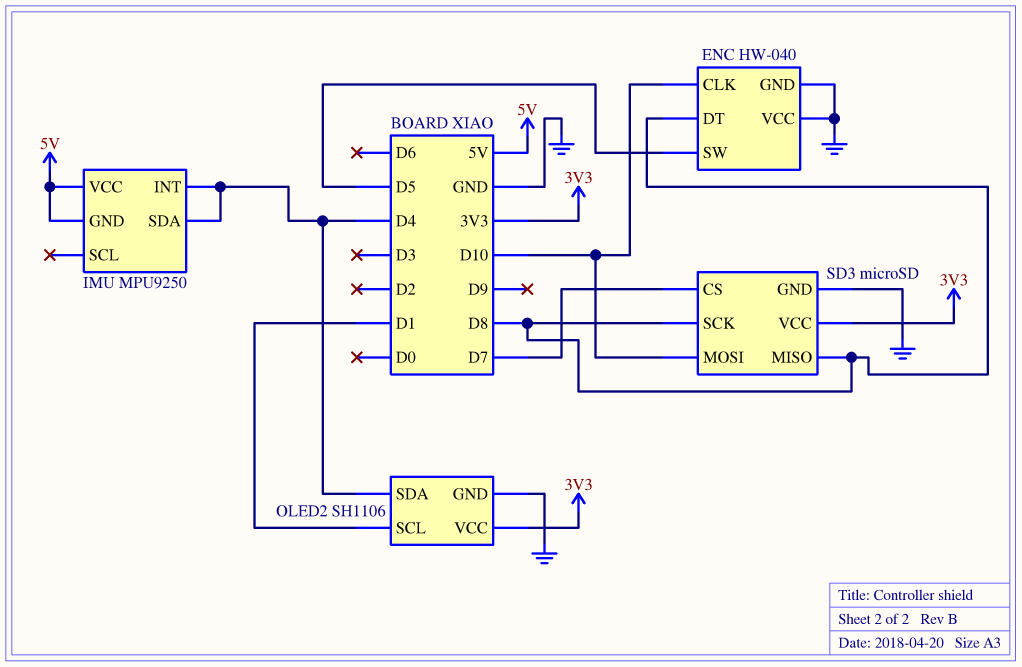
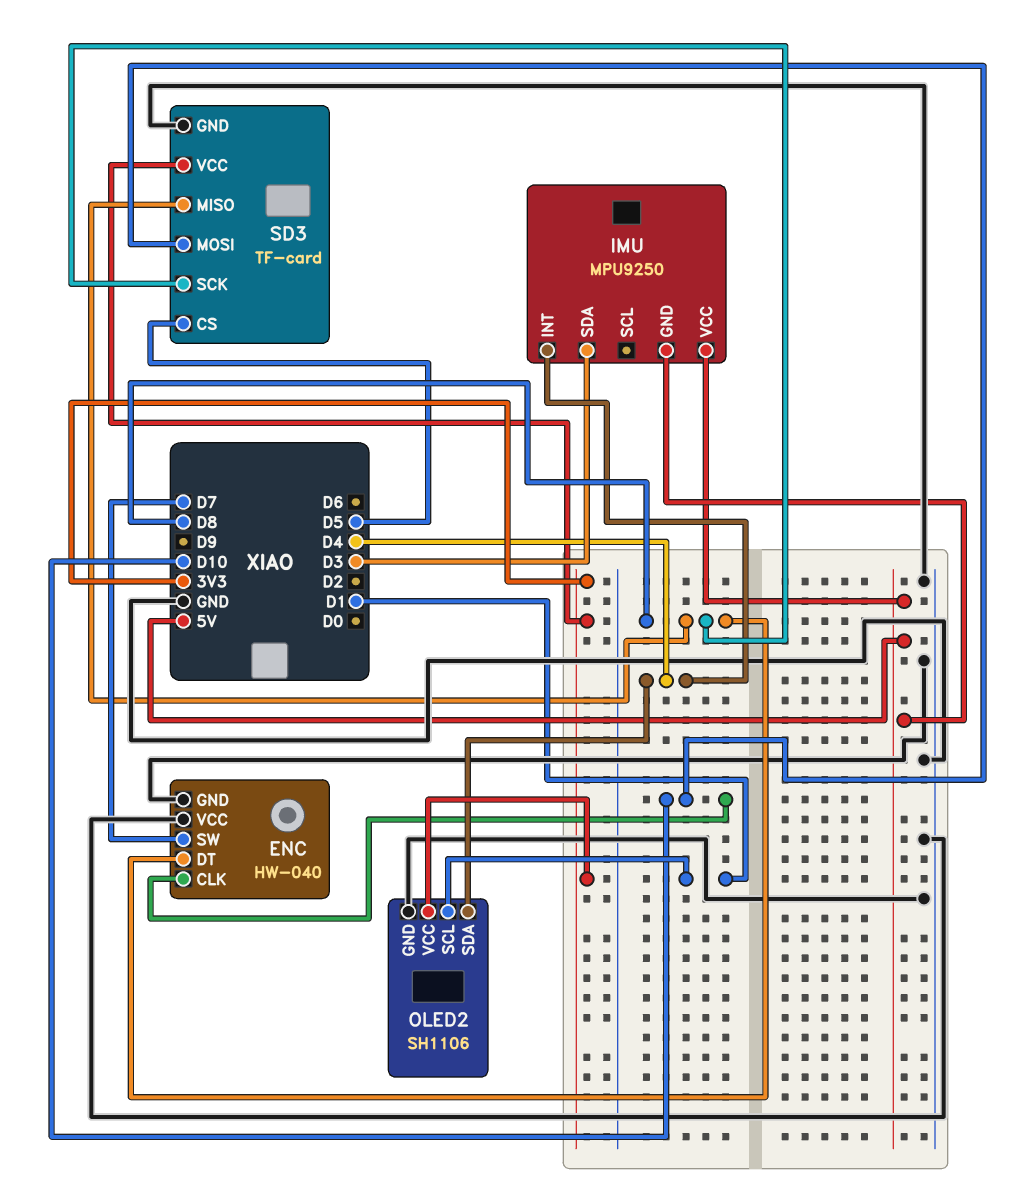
ENC pin SW: D5 -> D7
IMU pin SDA: D4 -> D3
SD3: microSD -> TF-card
SD3 pin CS: D7 -> D5

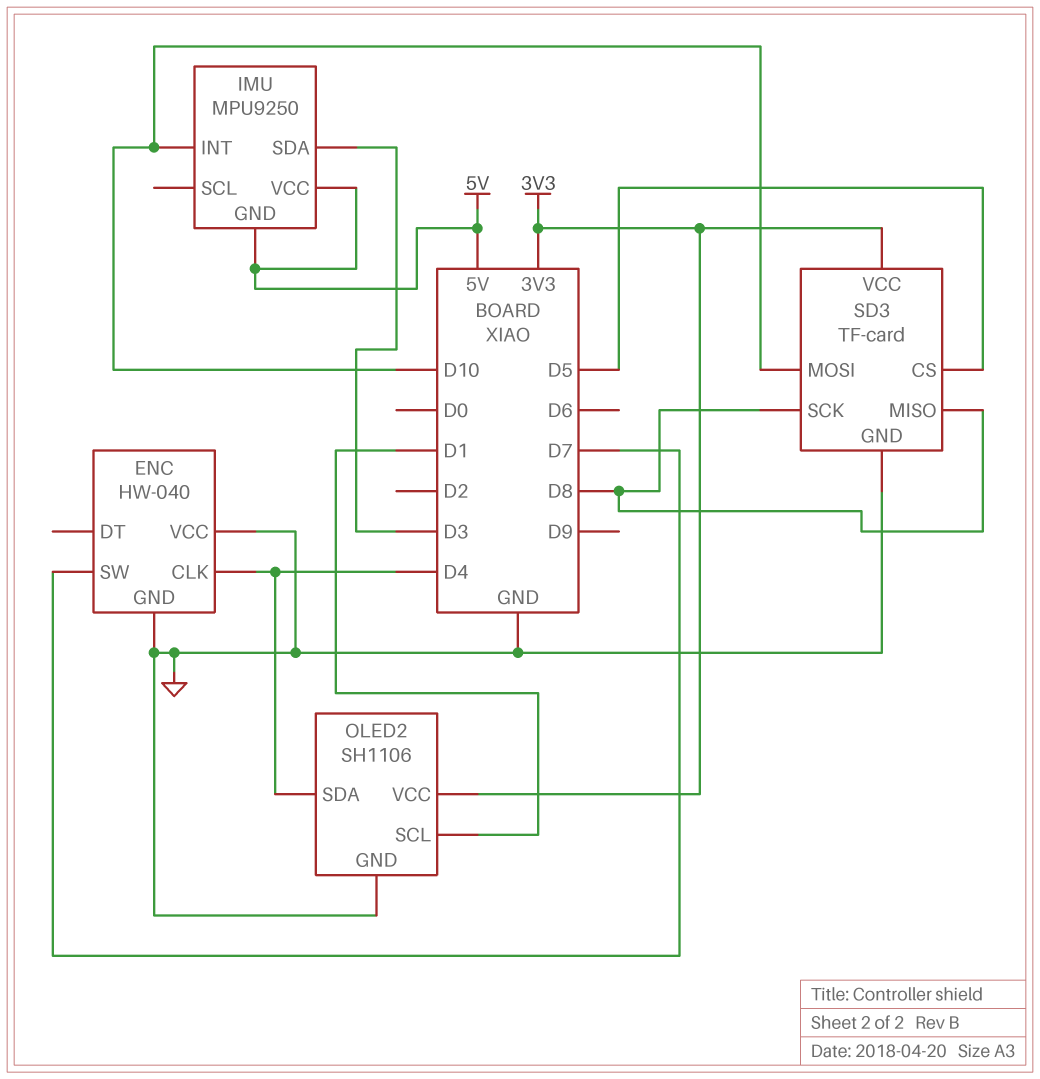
ENC pin CLK: D10 -> D4
ENC pin DT: D8 -> none
IMU pin INT: D4 -> D10

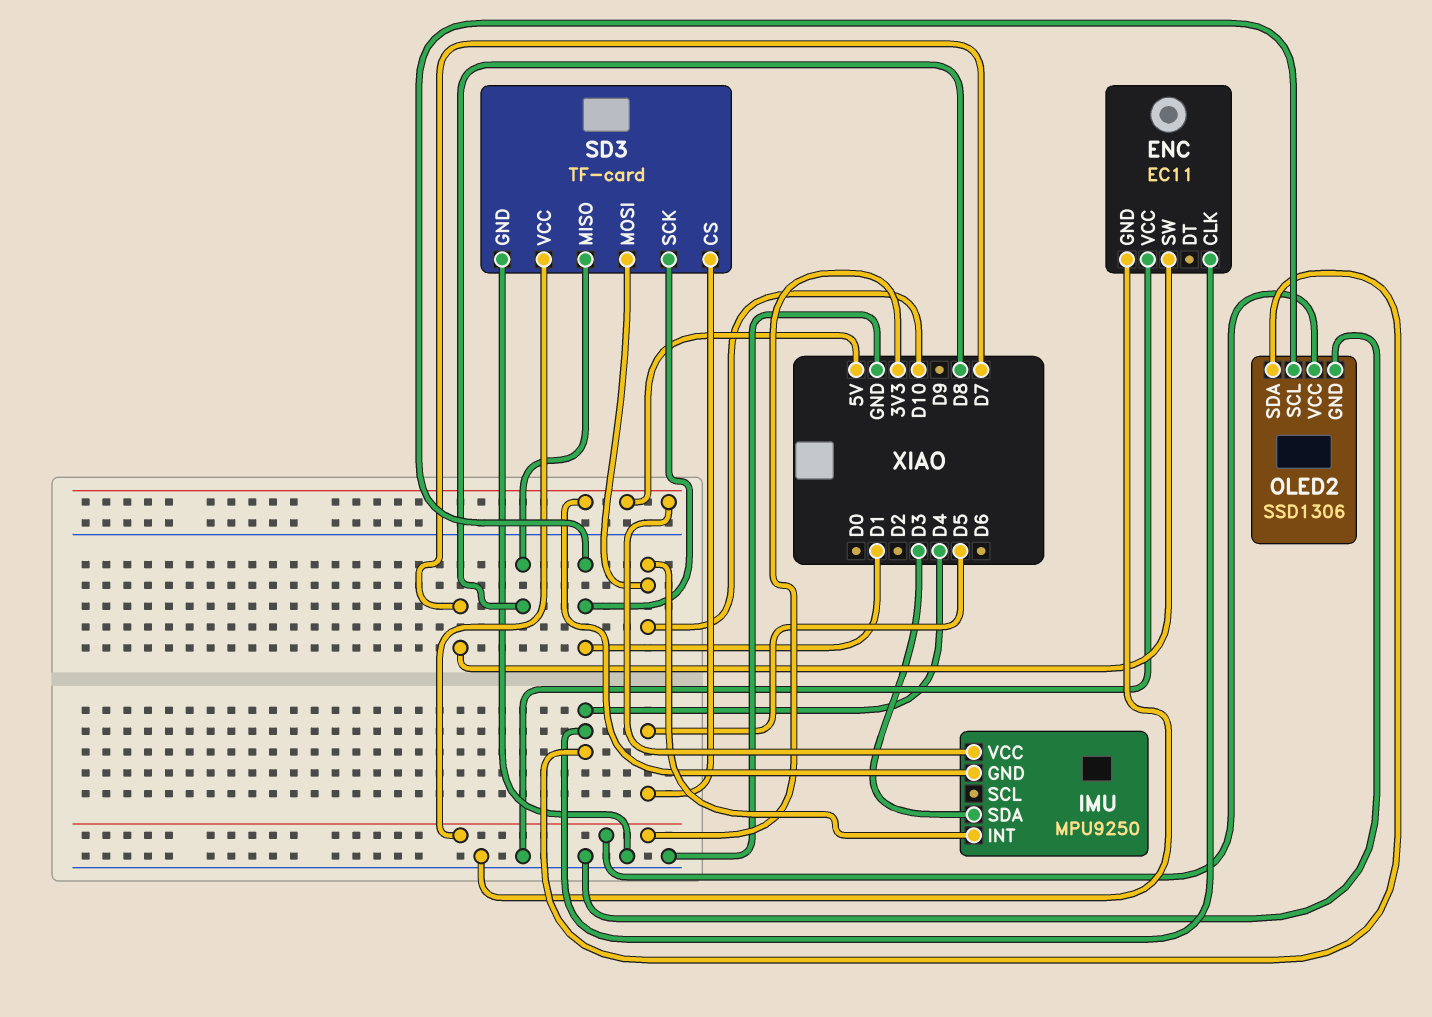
ENC: HW-040 -> EC11
OLED2: SH1106 -> SSD1306
SD3 pin SCK: D8 -> D1

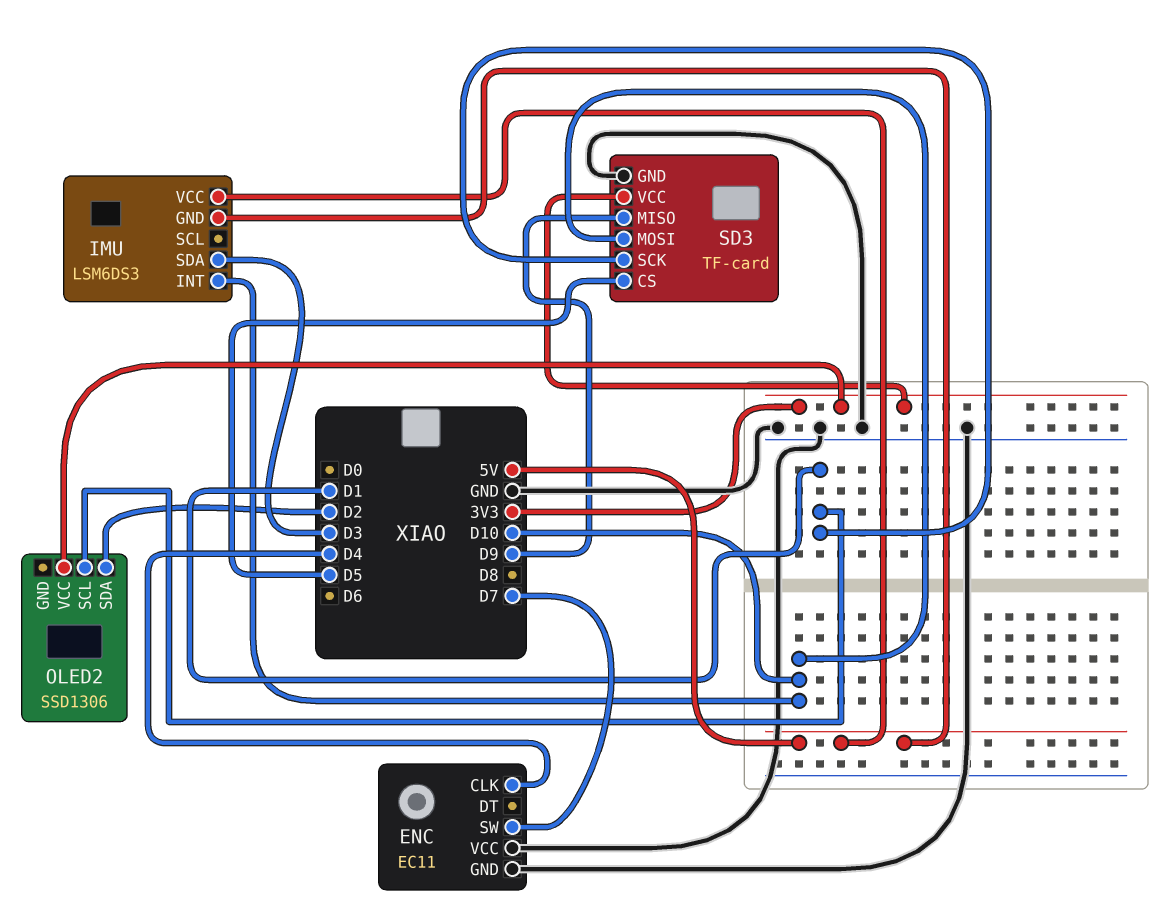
IMU: MPU9250 -> LSM6DS3
OLED2 pin GND: GND -> none
OLED2 pin SDA: D4 -> D2
SD3 pin MISO: D8 -> D9

